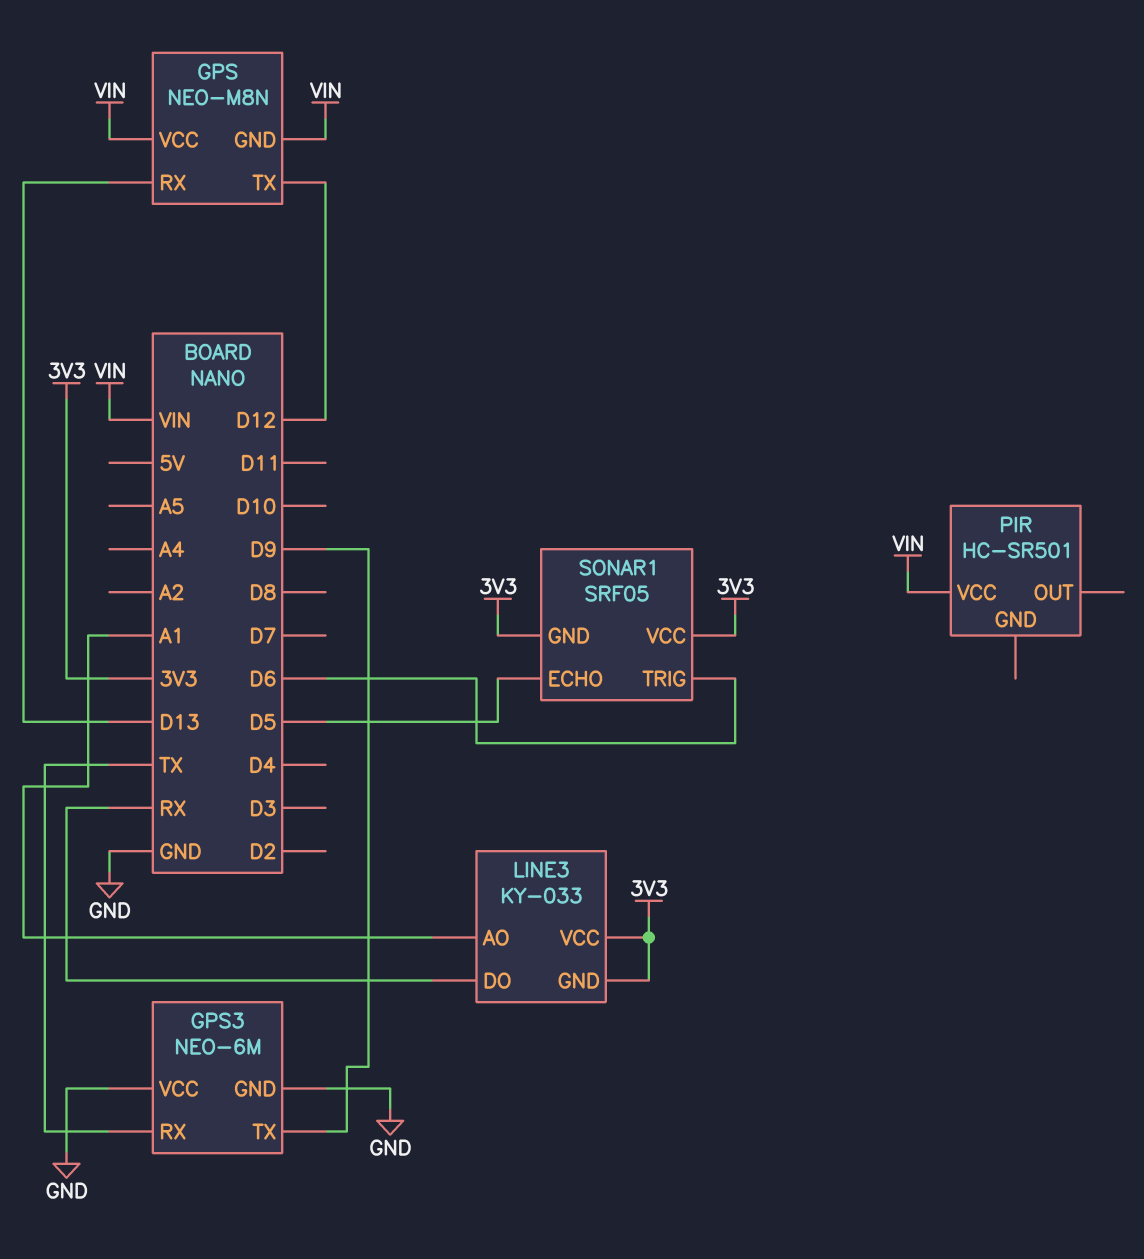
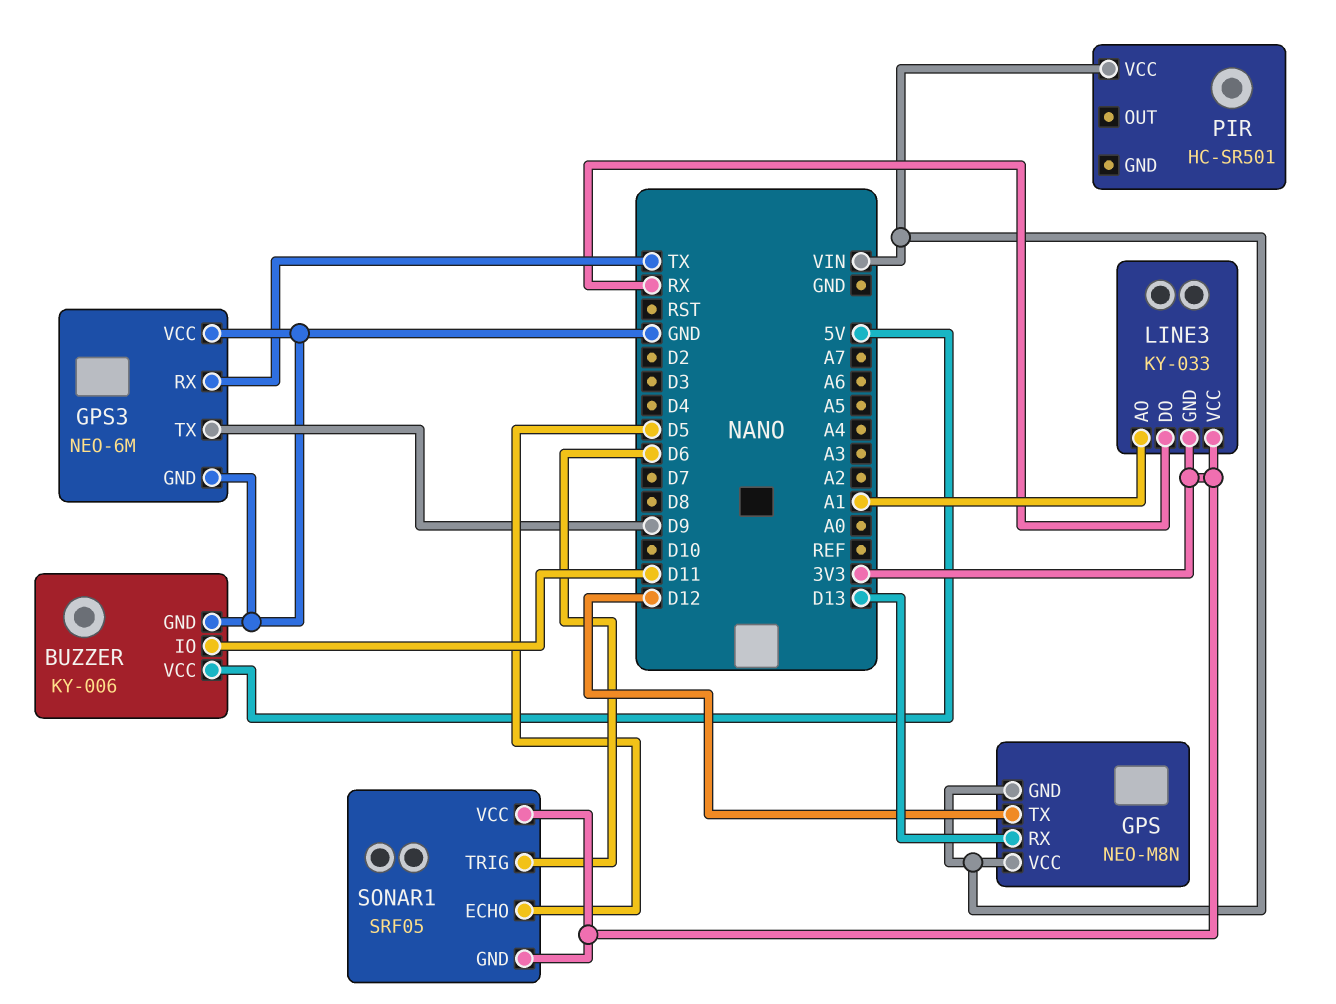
BUZZER: none -> KY-006
BUZZER pin GND: none -> GND
BUZZER pin IO: none -> D11
BUZZER pin VCC: none -> 5V

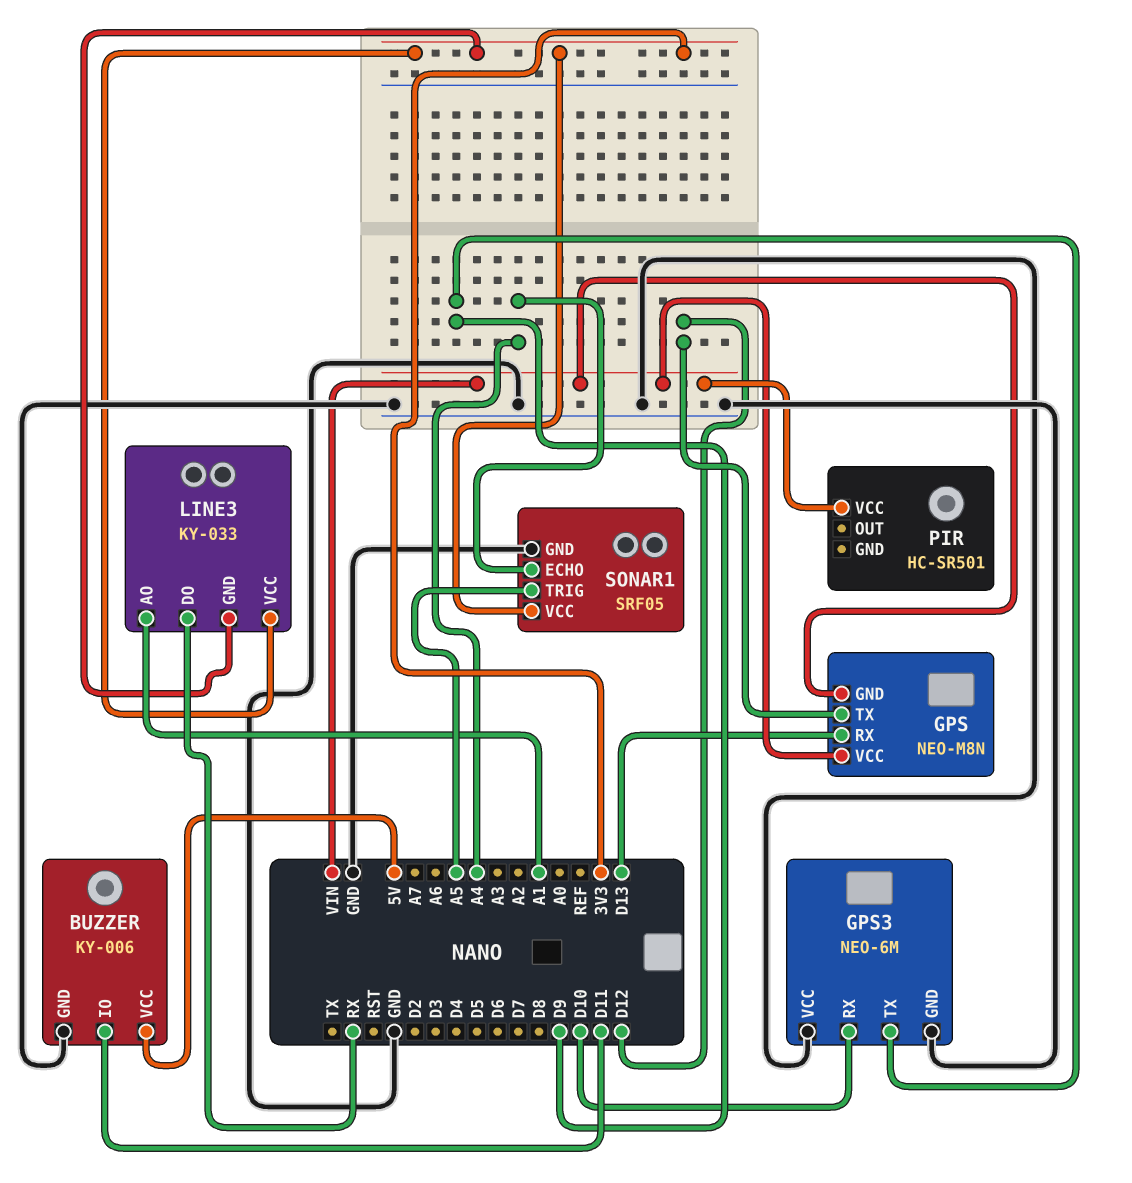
GPS3 pin RX: TX -> D10
SONAR1 pin ECHO: D5 -> A4
SONAR1 pin GND: 3V3 -> GND
SONAR1 pin TRIG: D6 -> A5

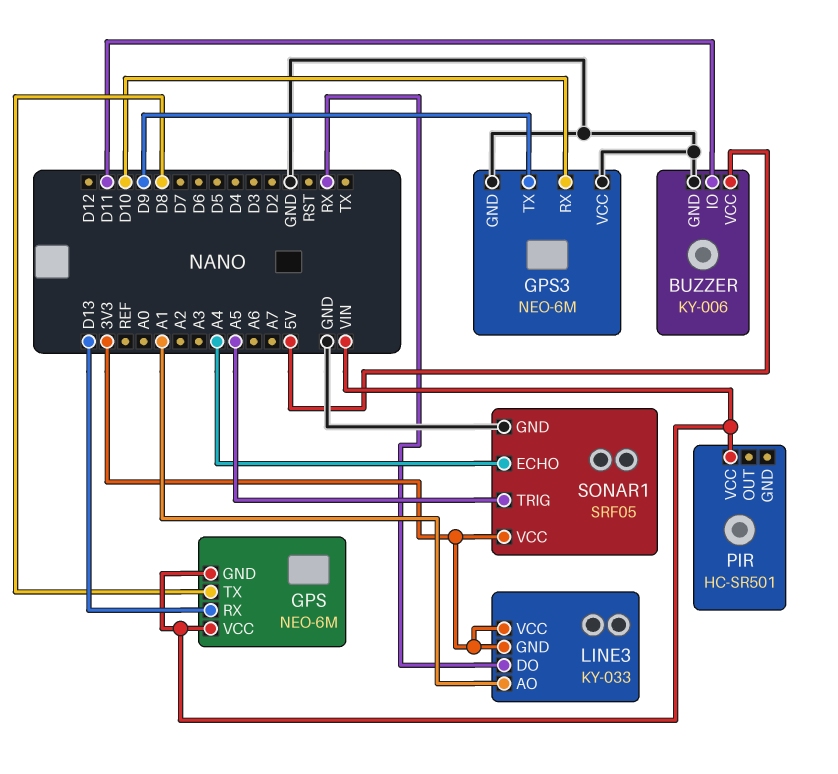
GPS: NEO-M8N -> NEO-6M
GPS pin TX: D12 -> D8

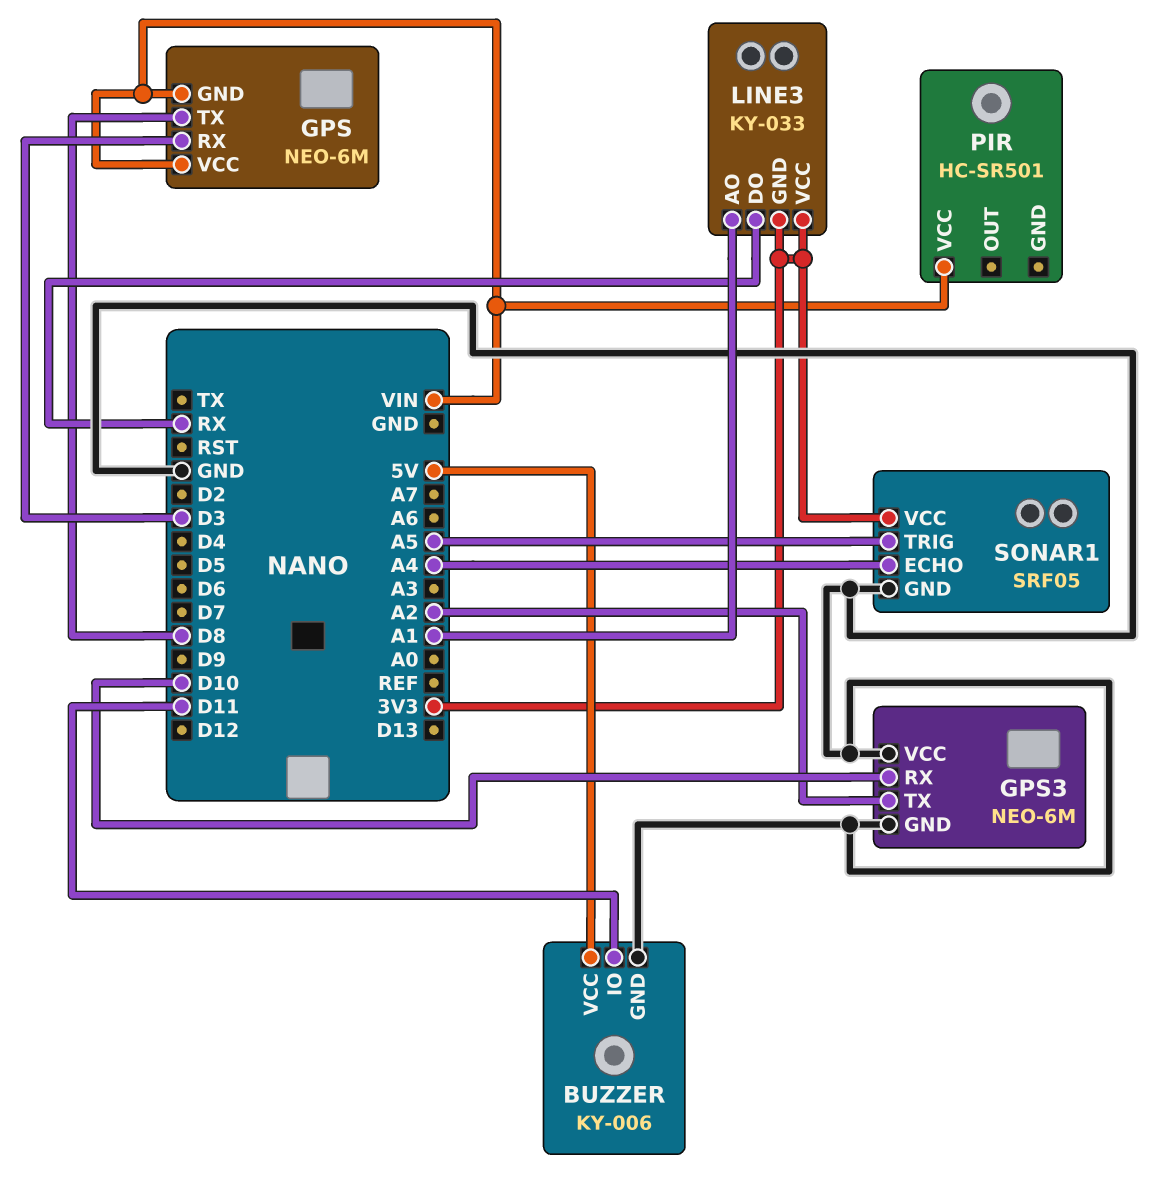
GPS pin RX: D13 -> D3
GPS3 pin TX: D9 -> A2

